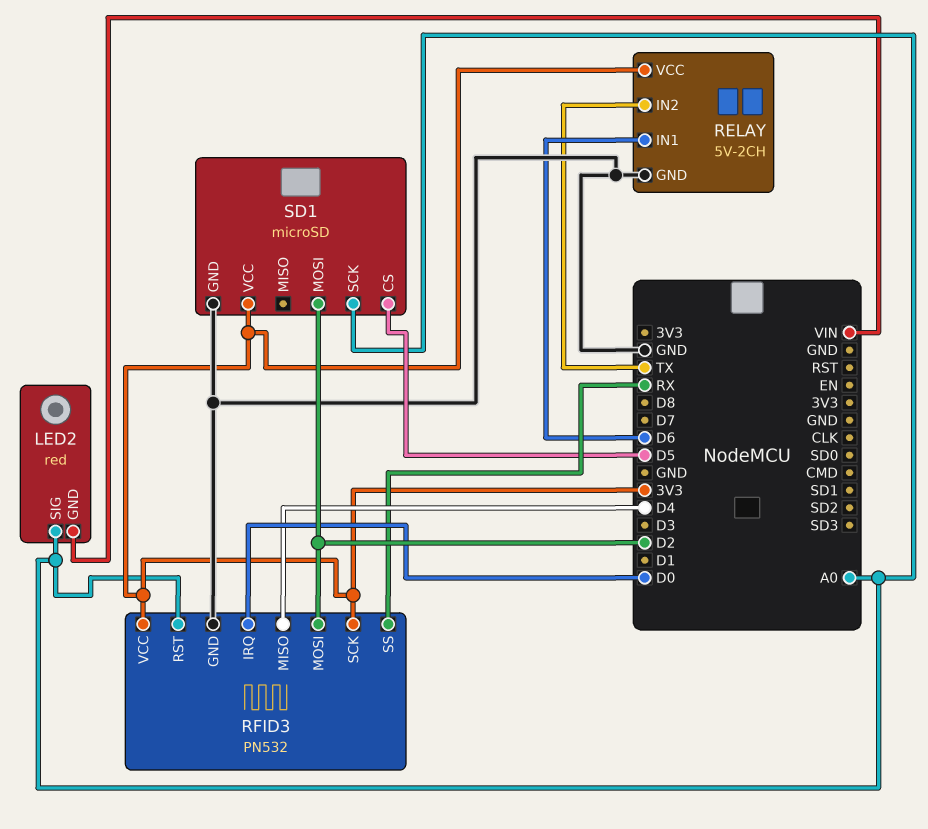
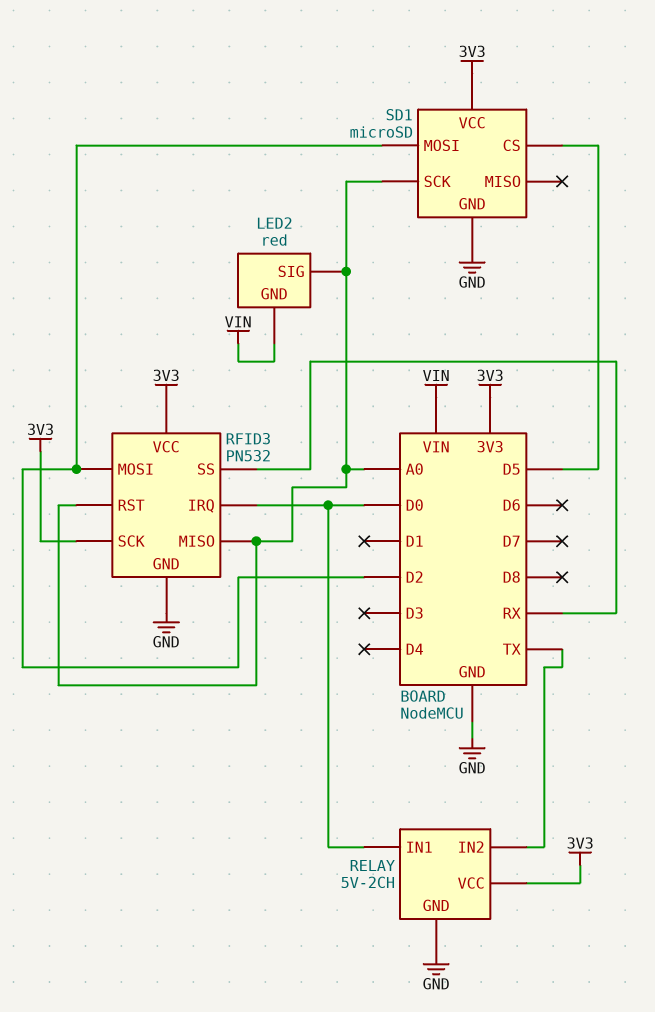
RELAY pin IN1: D6 -> D0
RFID3 pin MISO: D4 -> A0

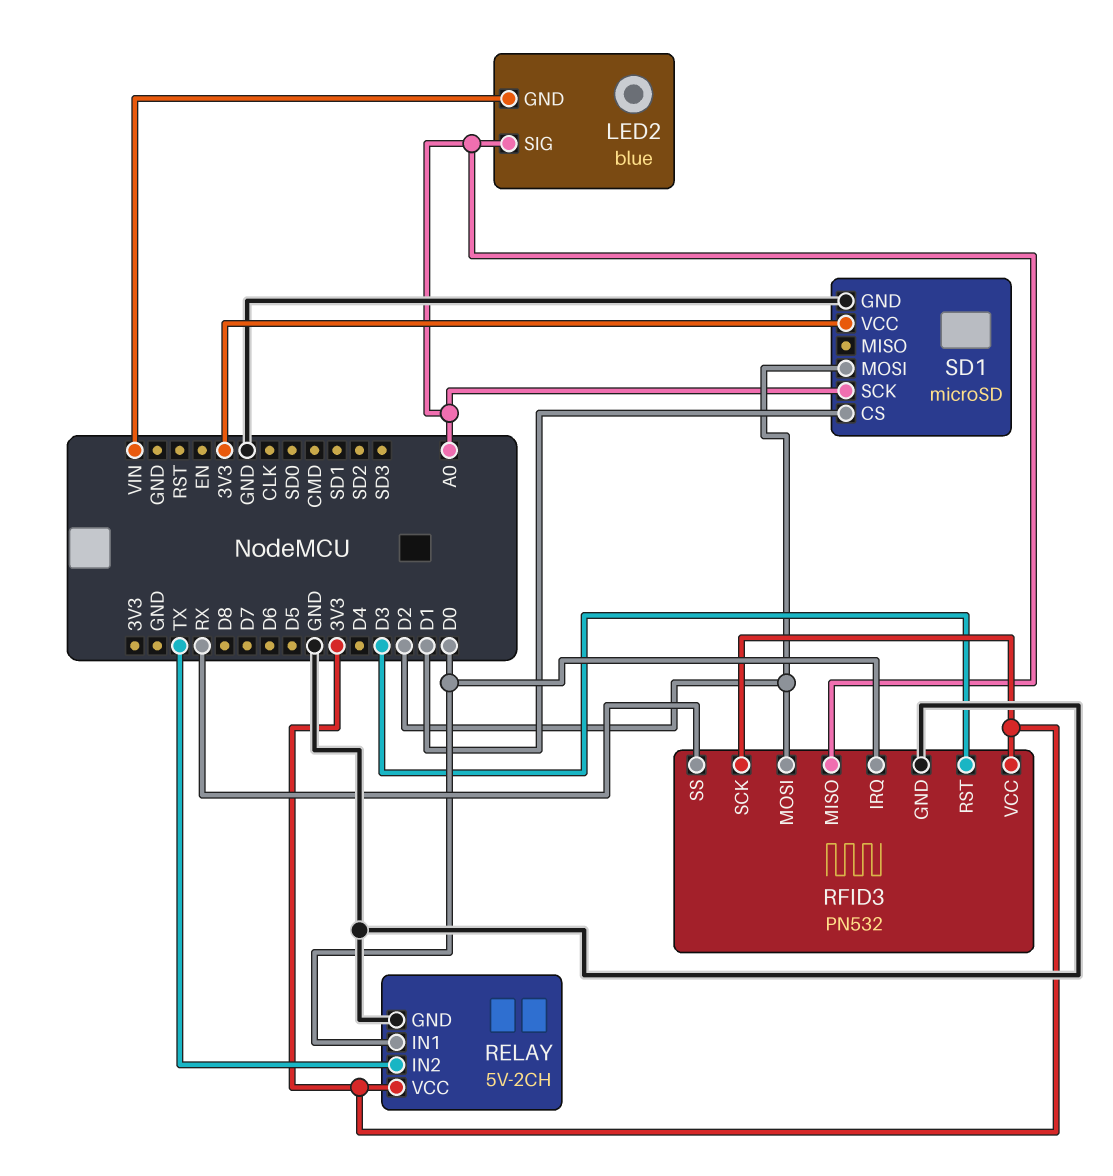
LED2: red -> blue
RFID3 pin RST: A0 -> D3
SD1 pin CS: D5 -> D1

